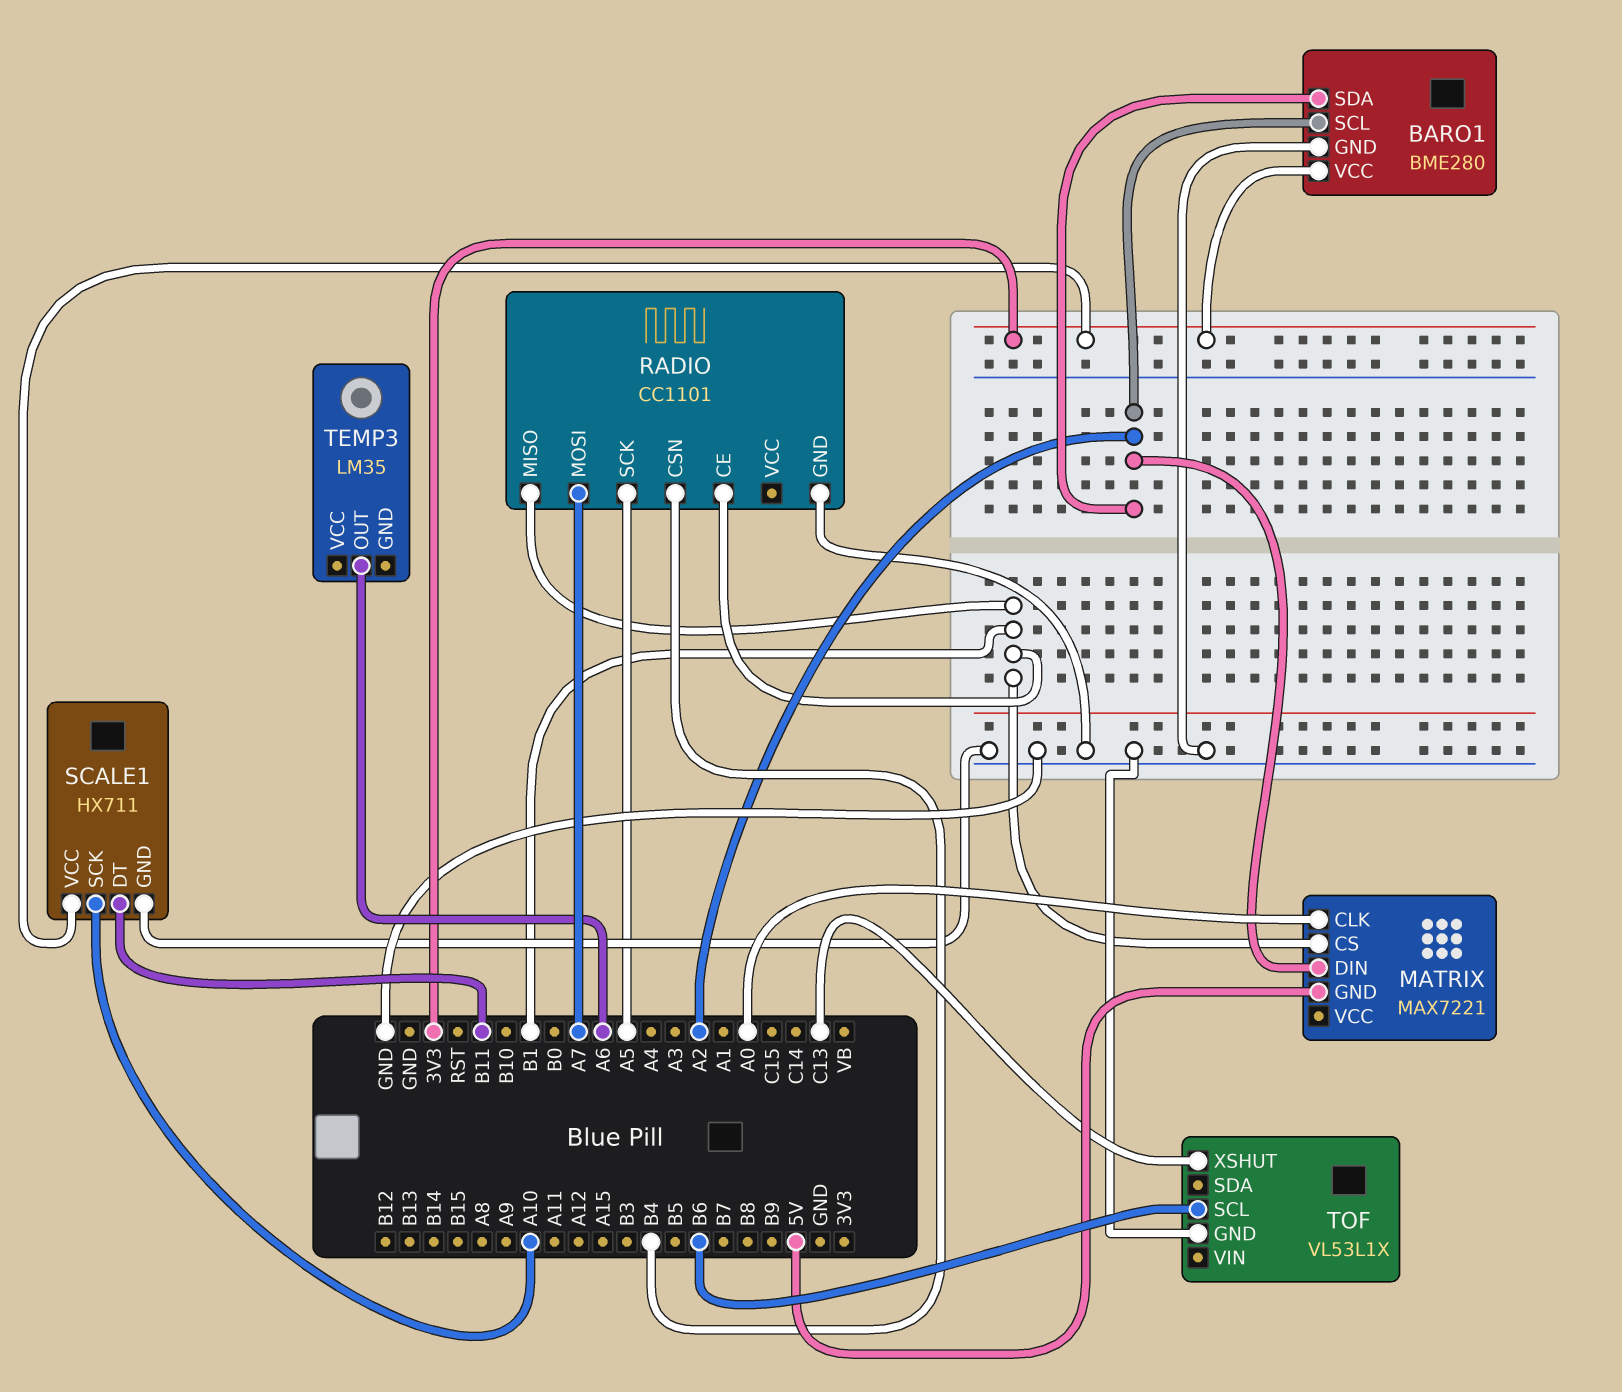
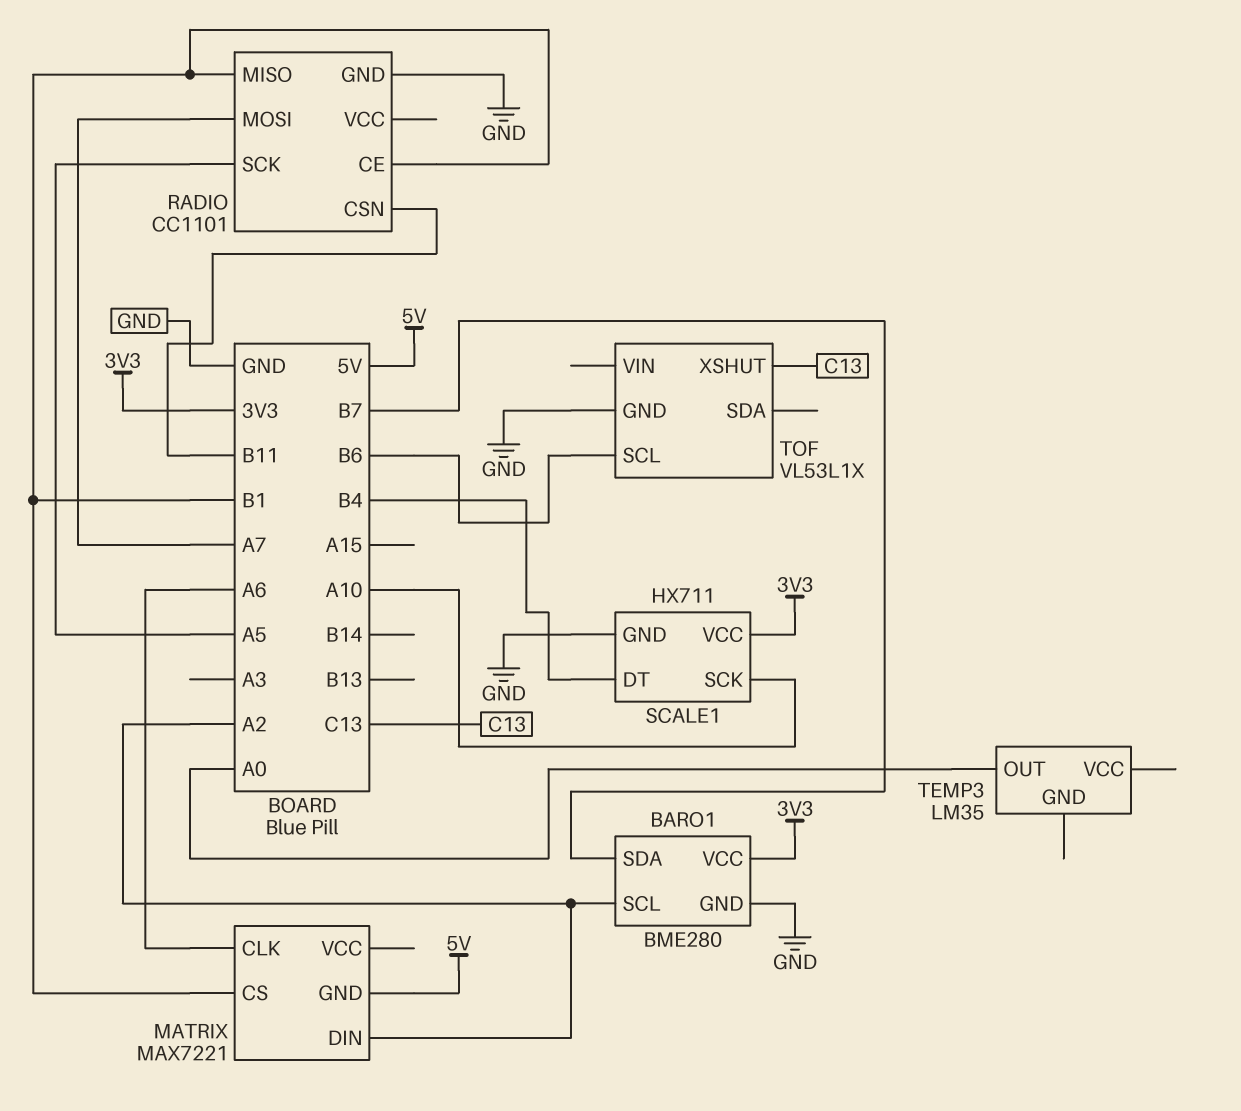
BARO1 pin SDA: A2 -> B7
MATRIX pin CLK: A0 -> A6
RADIO pin CSN: B4 -> B11
SCALE1 pin DT: B11 -> B4
TEMP3 pin OUT: A6 -> A0

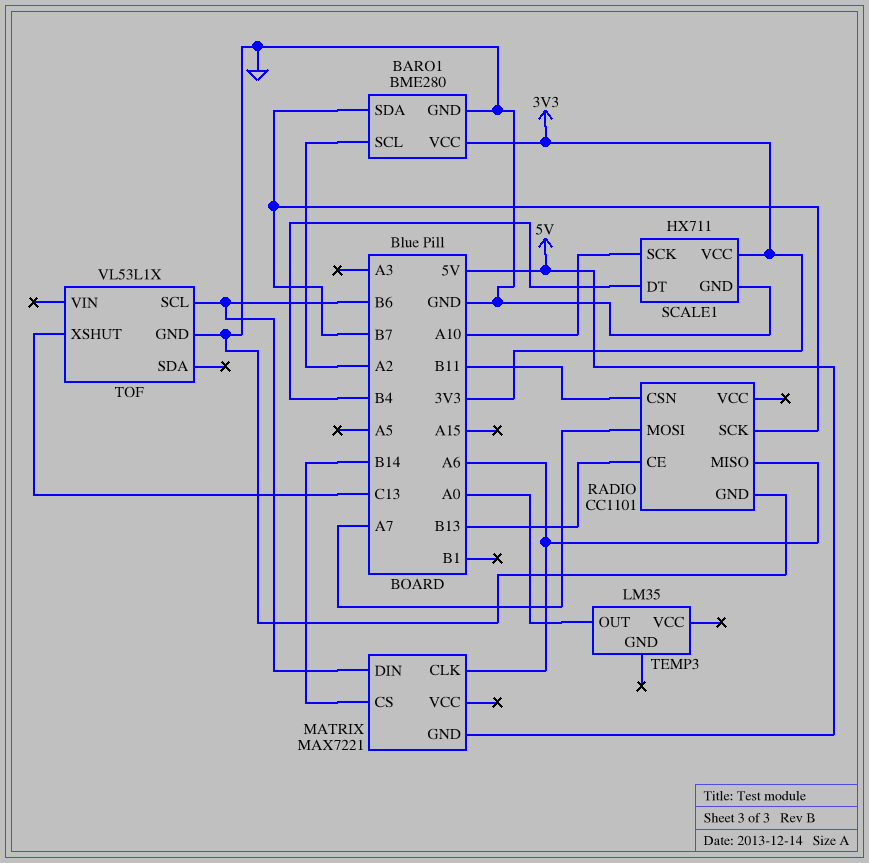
MATRIX pin CS: B1 -> B14
MATRIX pin DIN: A2 -> B6
RADIO pin CE: B1 -> B13
RADIO pin MISO: B1 -> A6
RADIO pin SCK: A5 -> B7

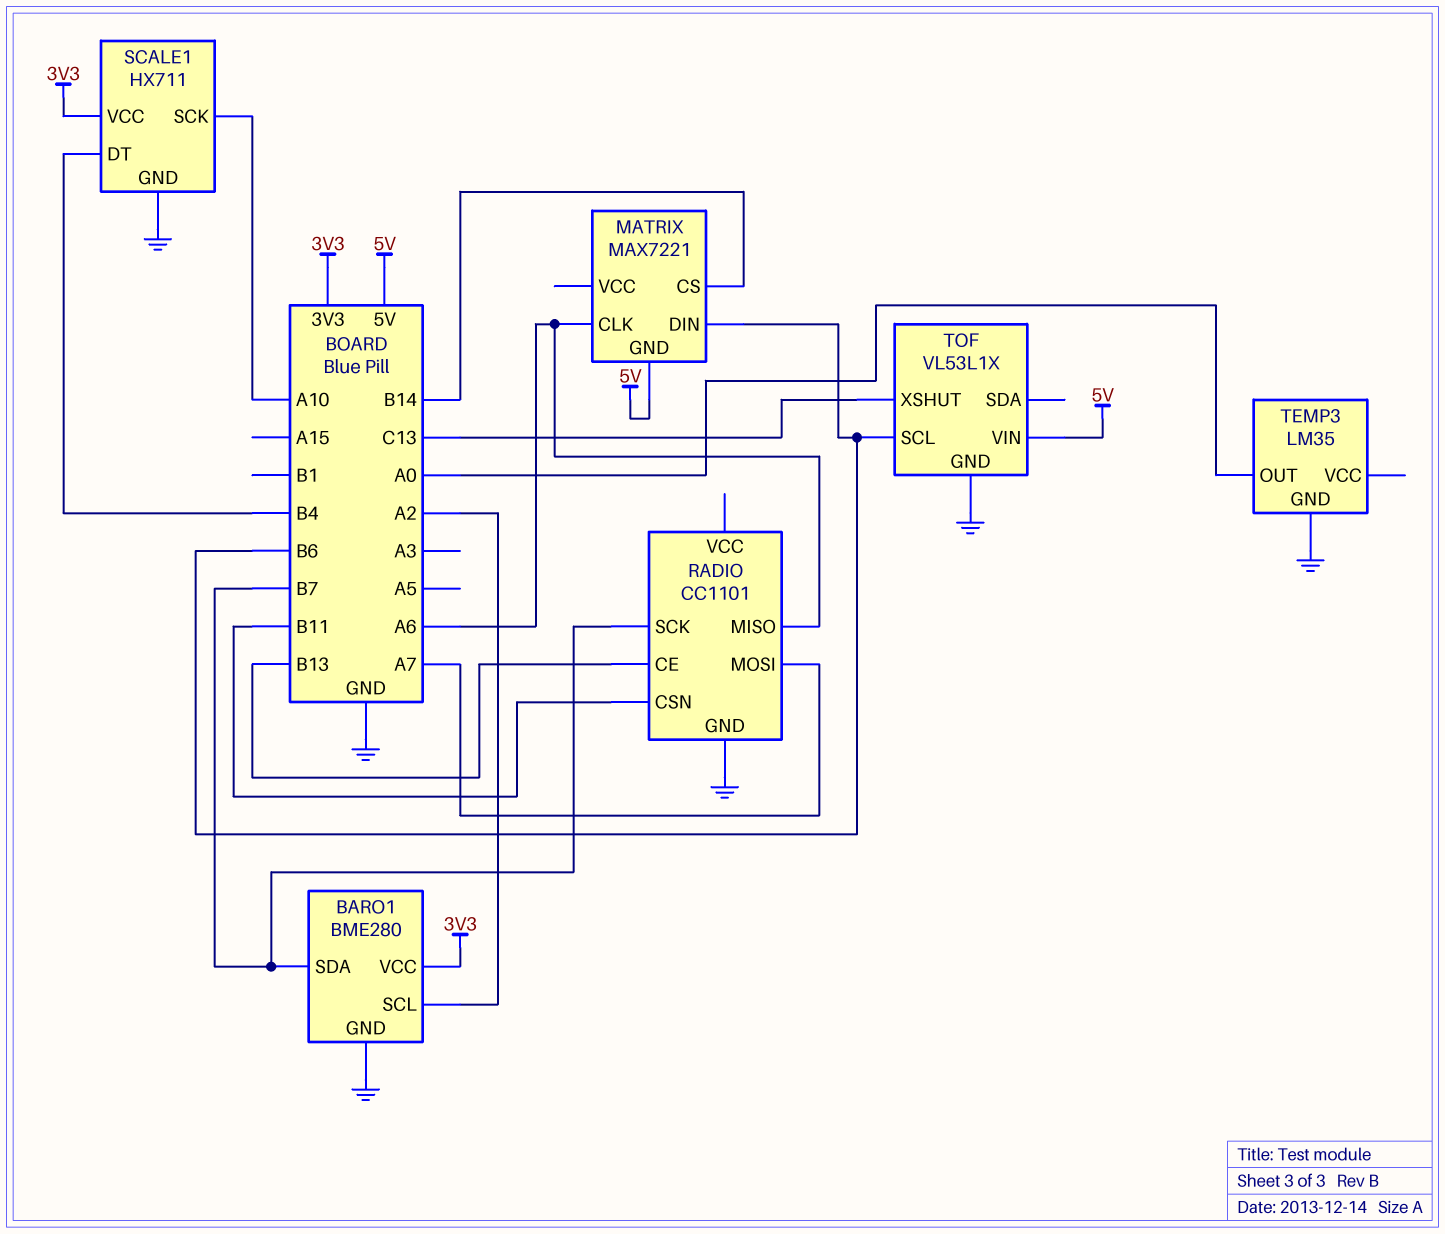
TEMP3 pin GND: none -> GND
TOF pin VIN: none -> 5V

